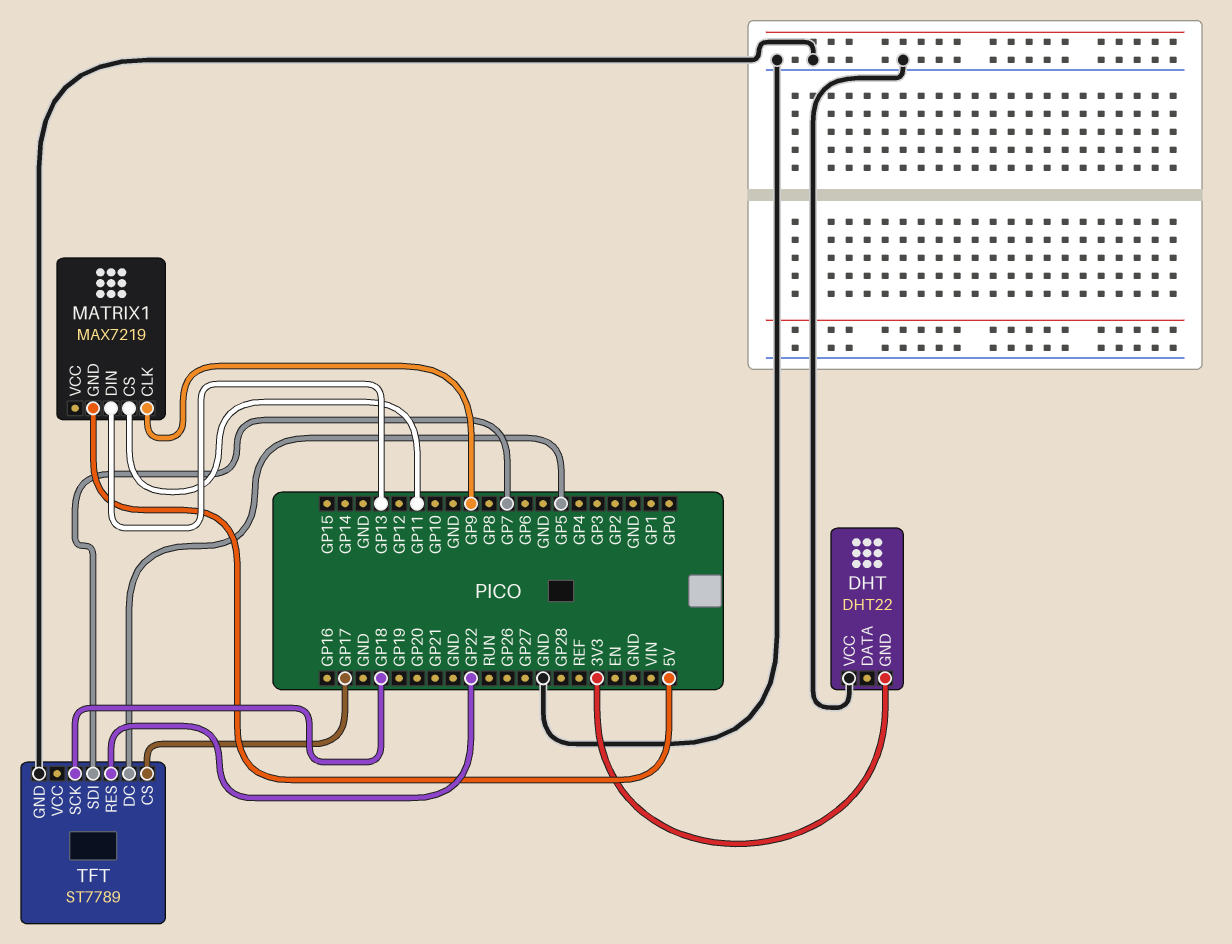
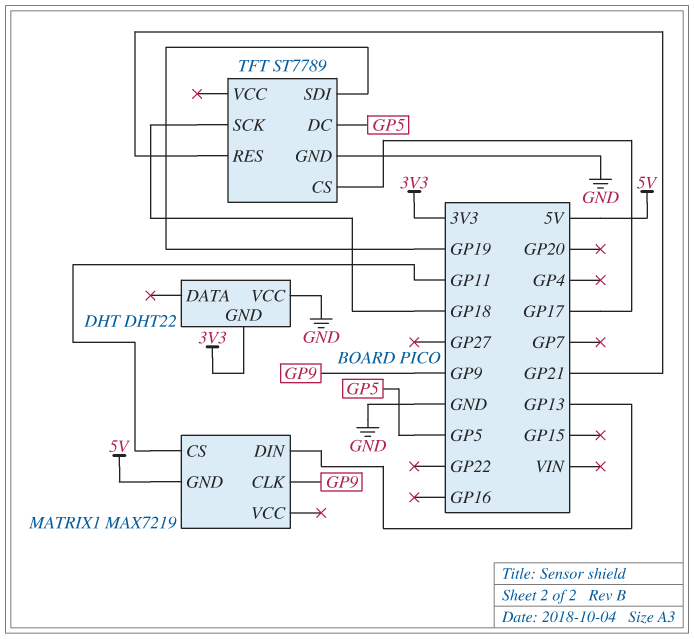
TFT pin RES: GP22 -> GP21
TFT pin SDI: GP7 -> GP19

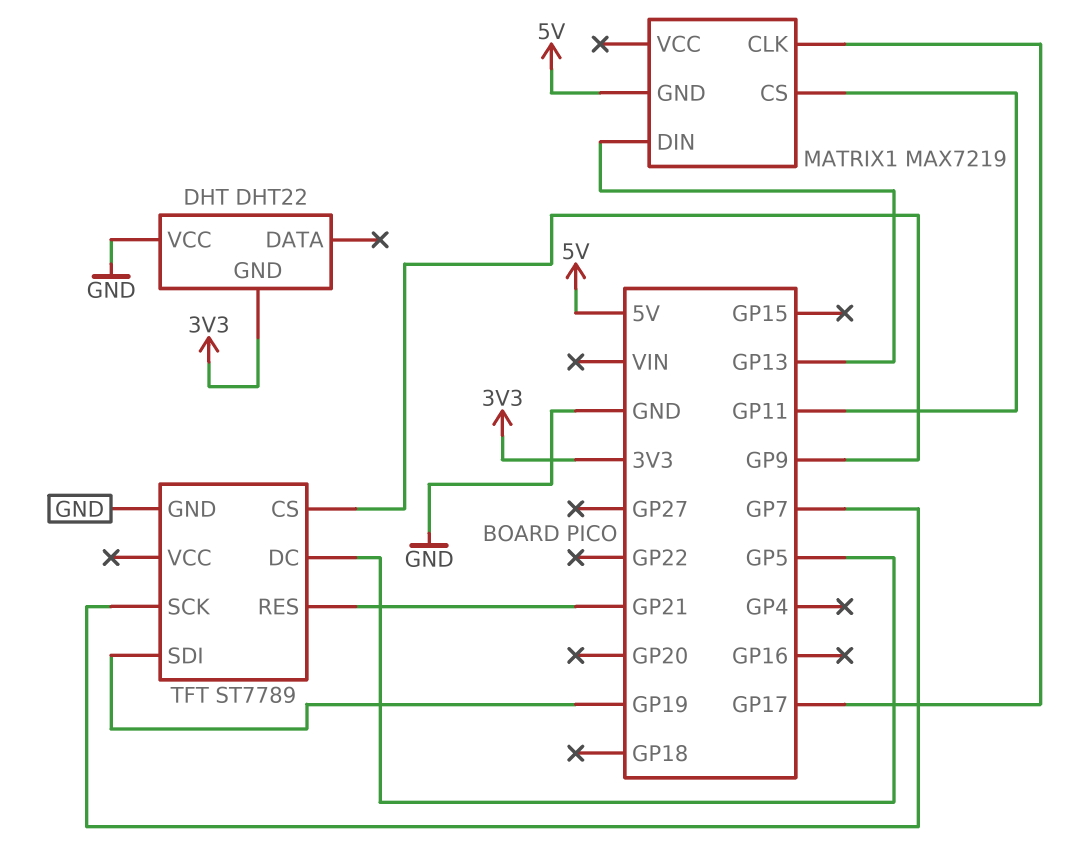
MATRIX1 pin CLK: GP9 -> GP17
TFT pin CS: GP17 -> GP9
TFT pin SCK: GP18 -> GP7

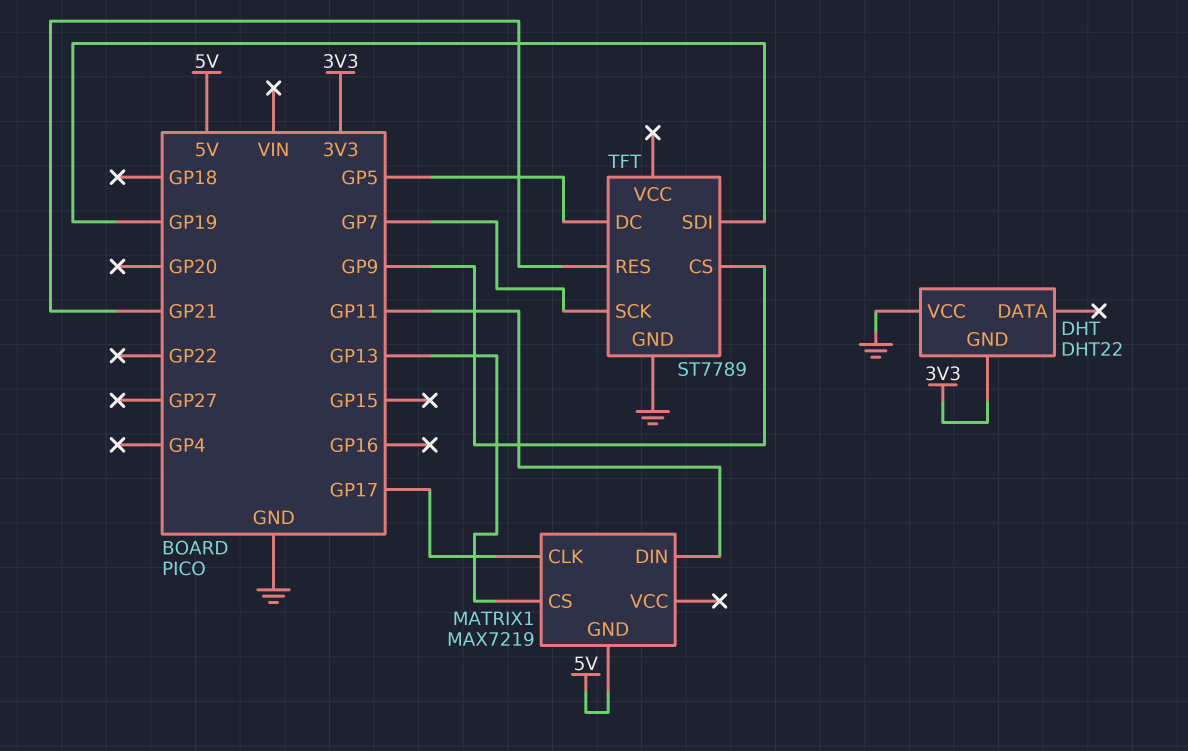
MATRIX1 pin CS: GP11 -> GP13
MATRIX1 pin DIN: GP13 -> GP11

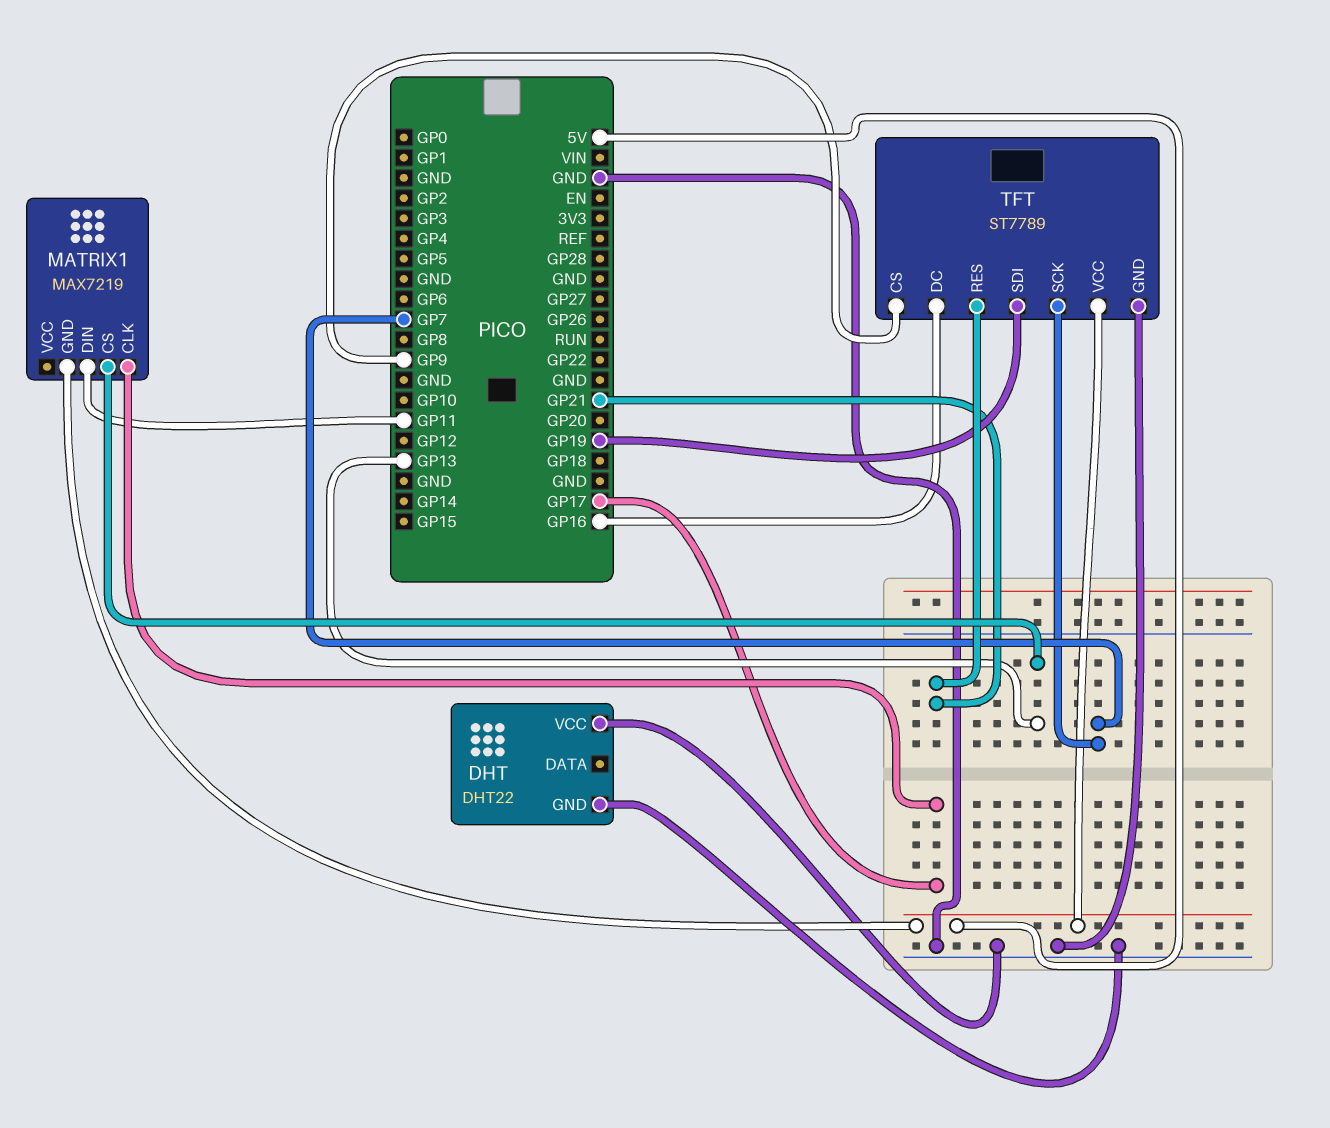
DHT pin GND: 3V3 -> GND
TFT pin DC: GP5 -> GP16
TFT pin VCC: none -> 5V

